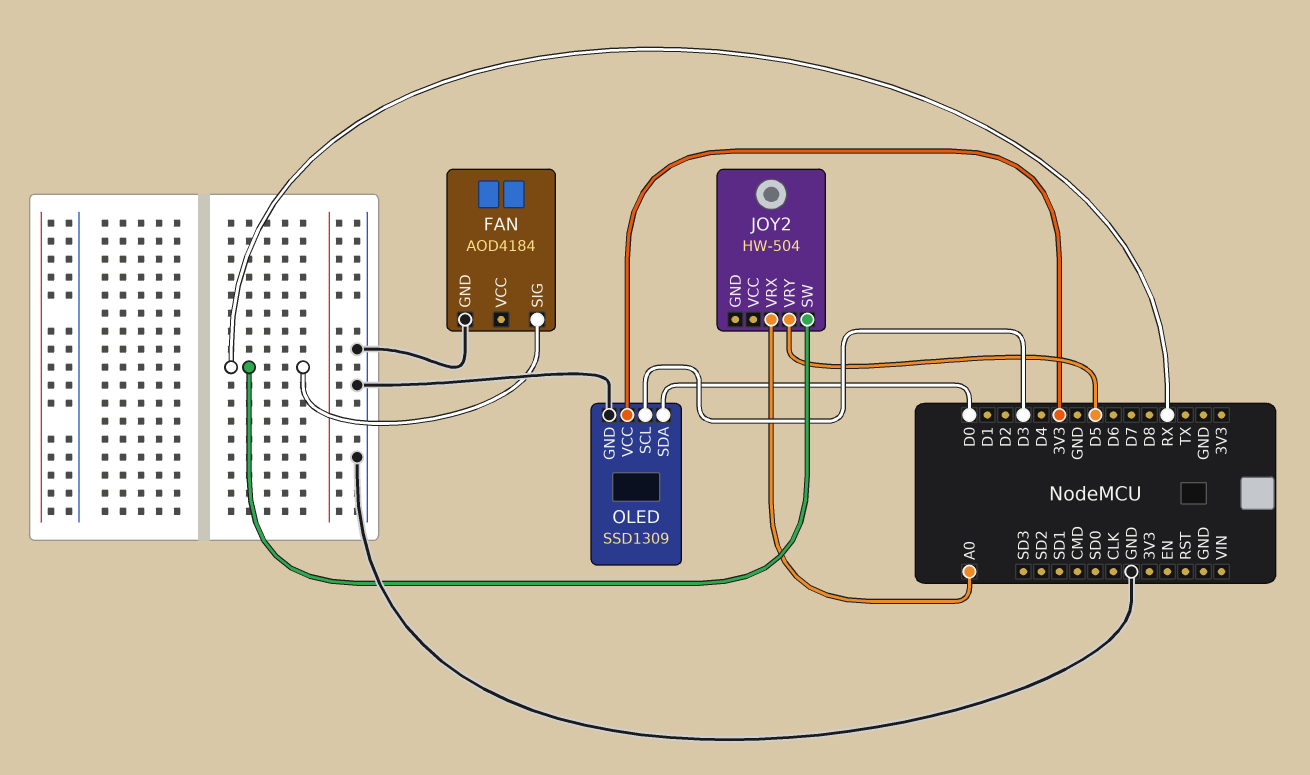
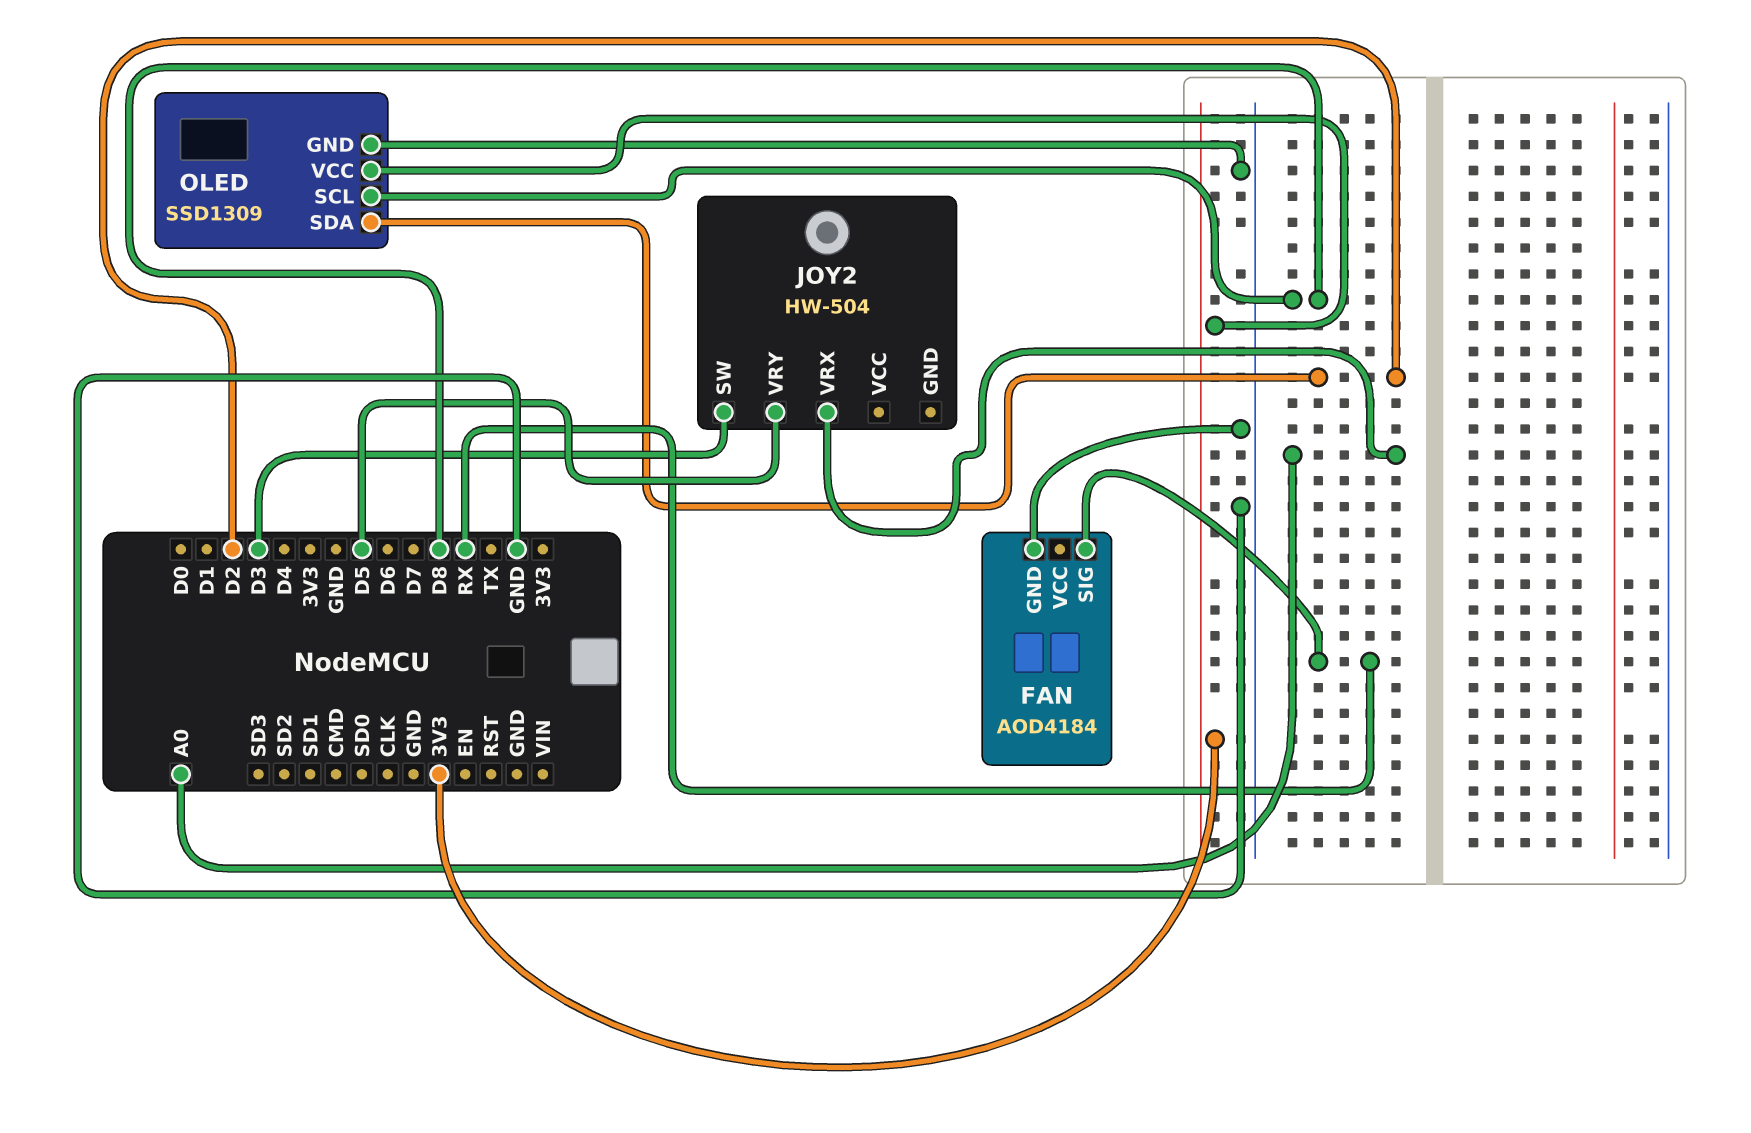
JOY2 pin SW: RX -> D3
OLED pin SCL: D3 -> D8
OLED pin SDA: D0 -> D2

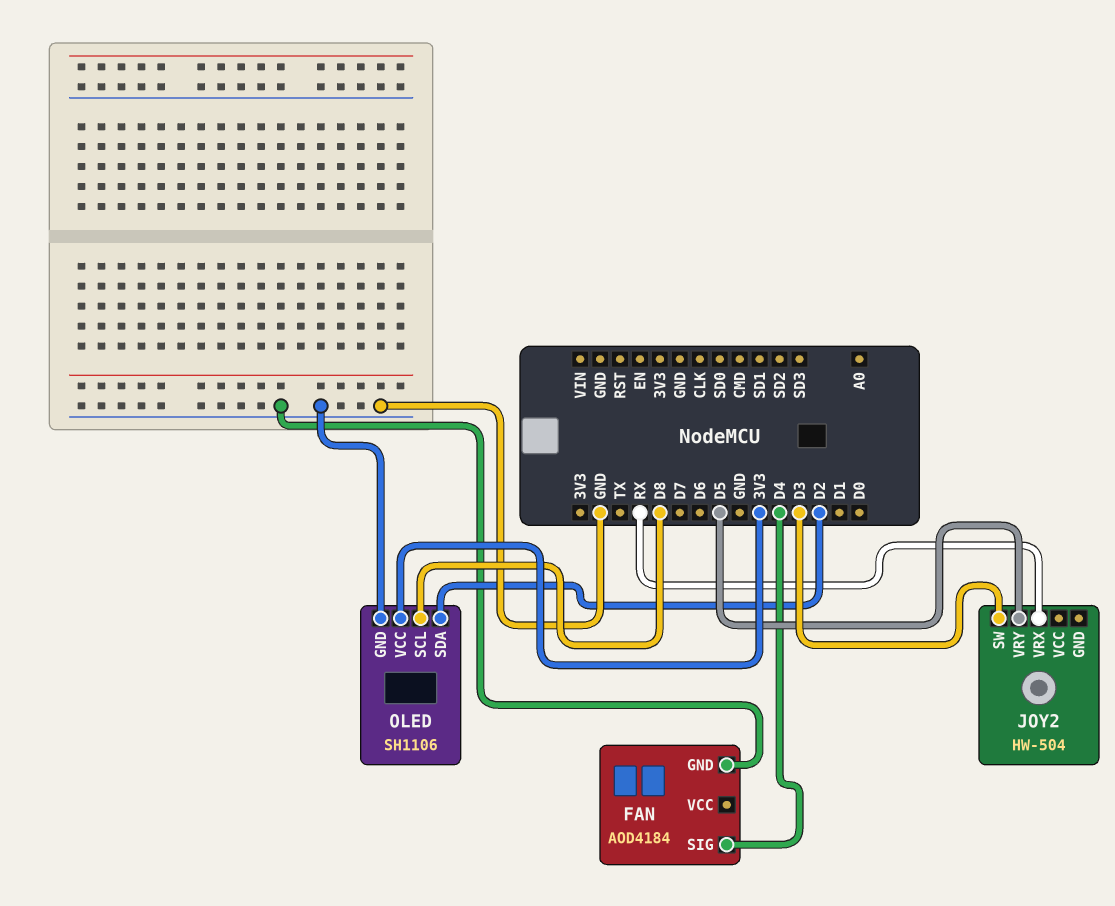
FAN pin SIG: RX -> D4
JOY2 pin VRX: A0 -> RX
OLED: SSD1309 -> SH1106

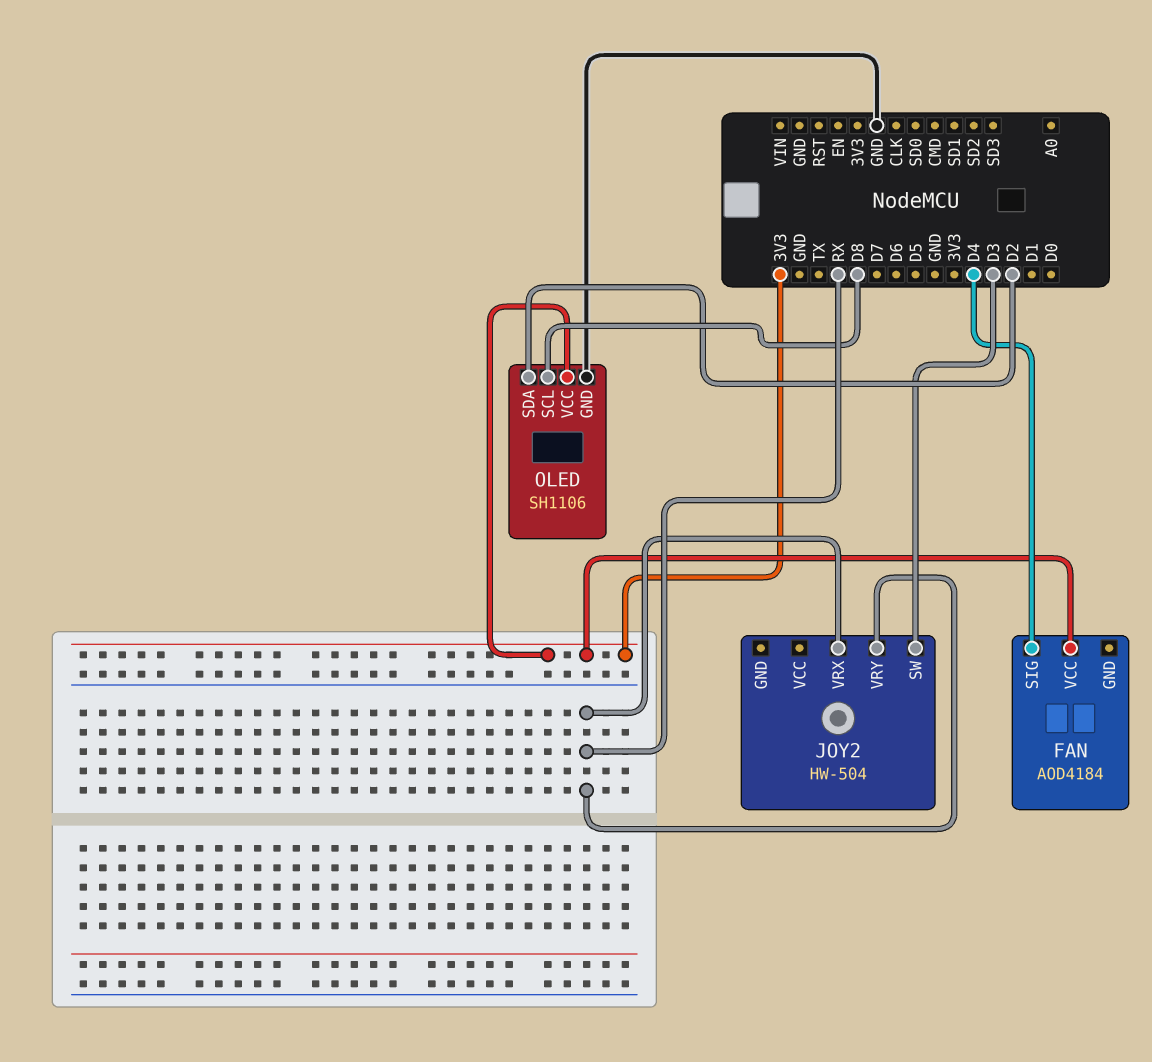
FAN pin GND: GND -> none
FAN pin VCC: none -> 3V3
JOY2 pin VRY: D5 -> RX

